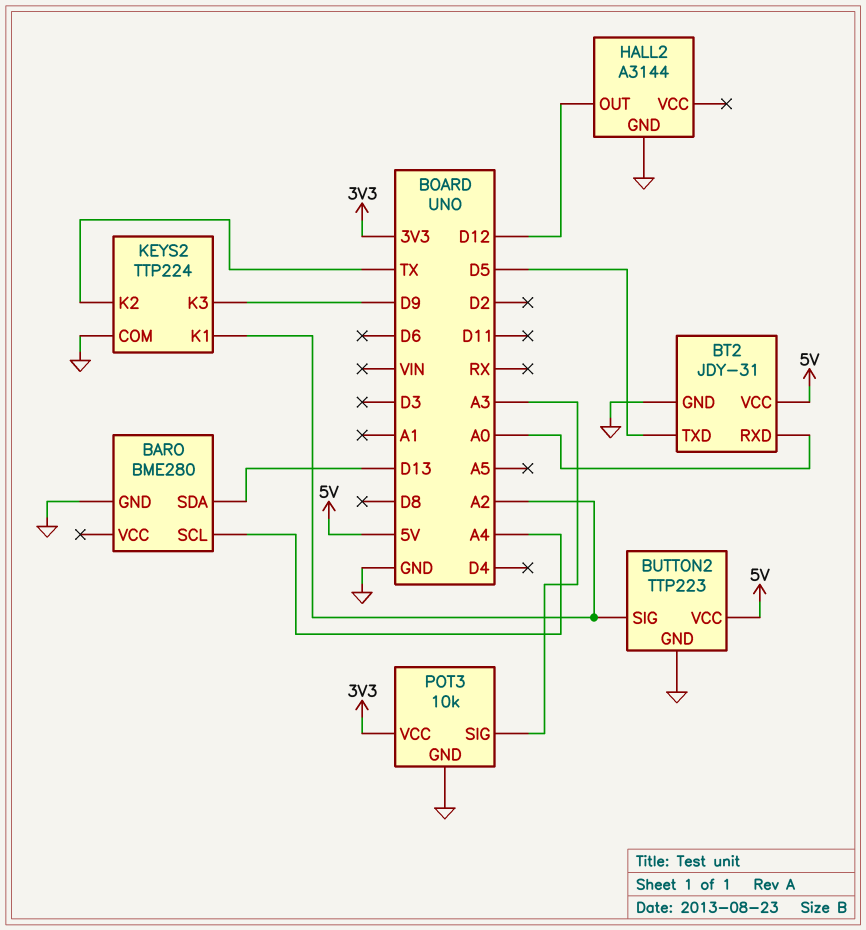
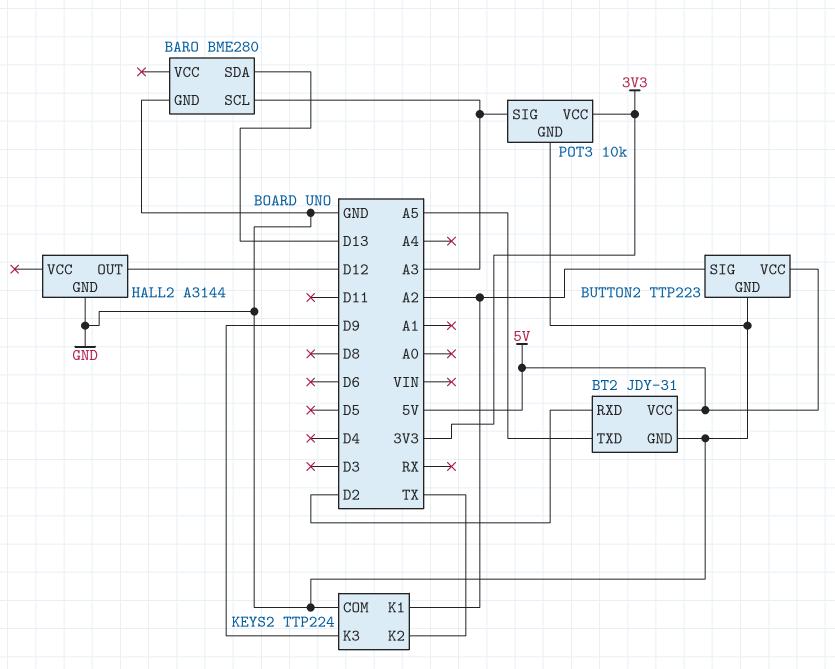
BARO pin SCL: A4 -> A3
BT2 pin RXD: A0 -> D2
BT2 pin TXD: D5 -> A5

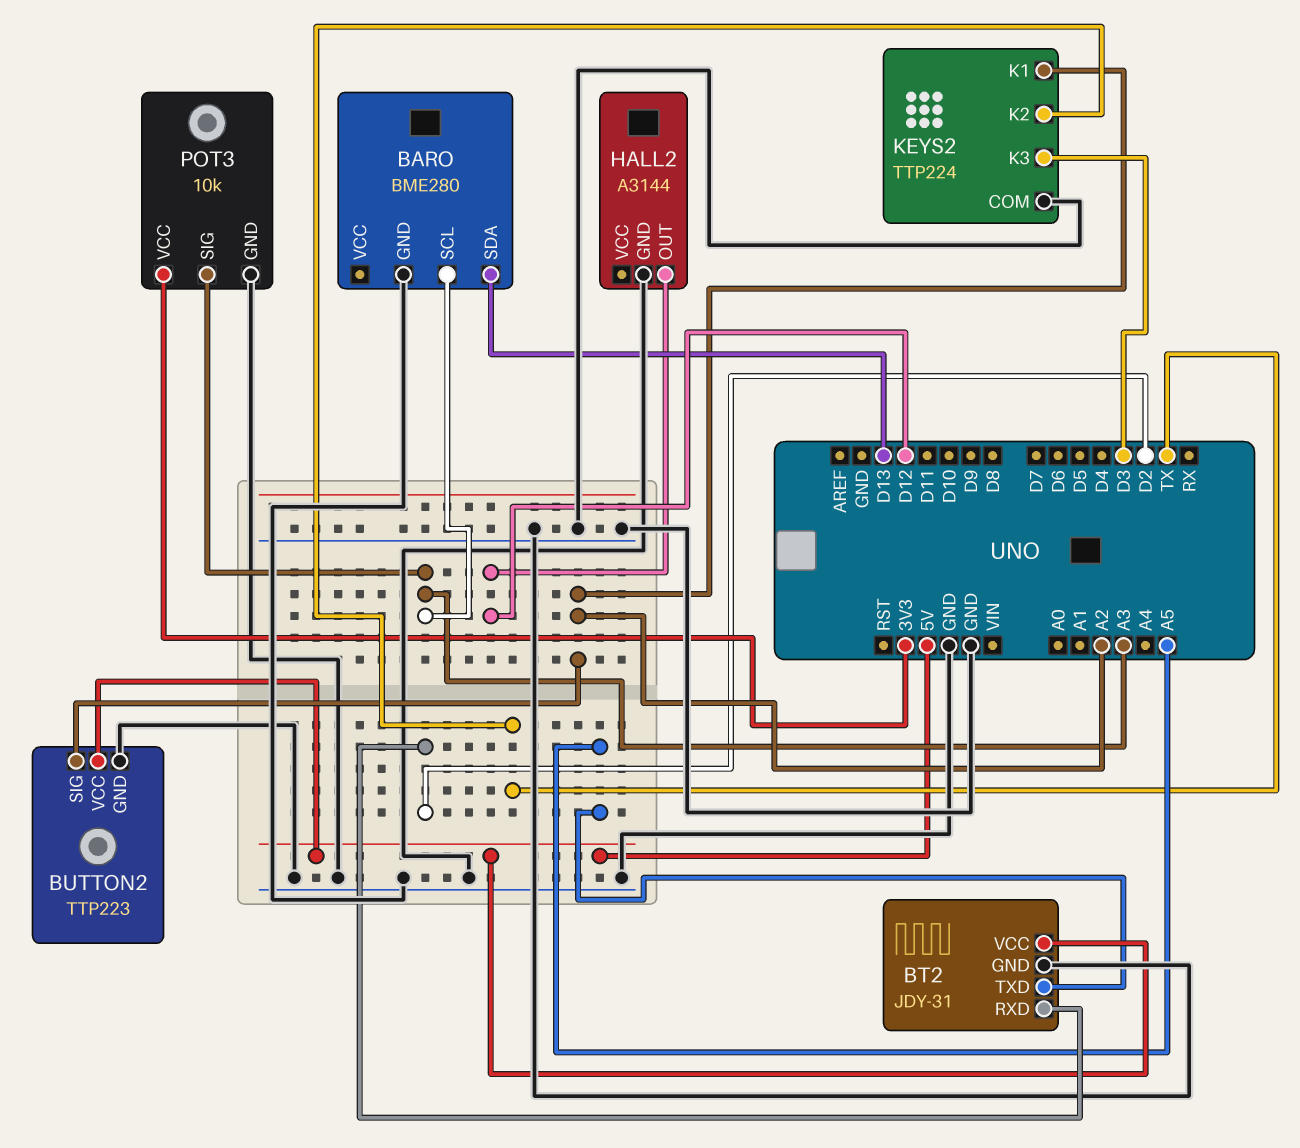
KEYS2 pin K3: D9 -> D3

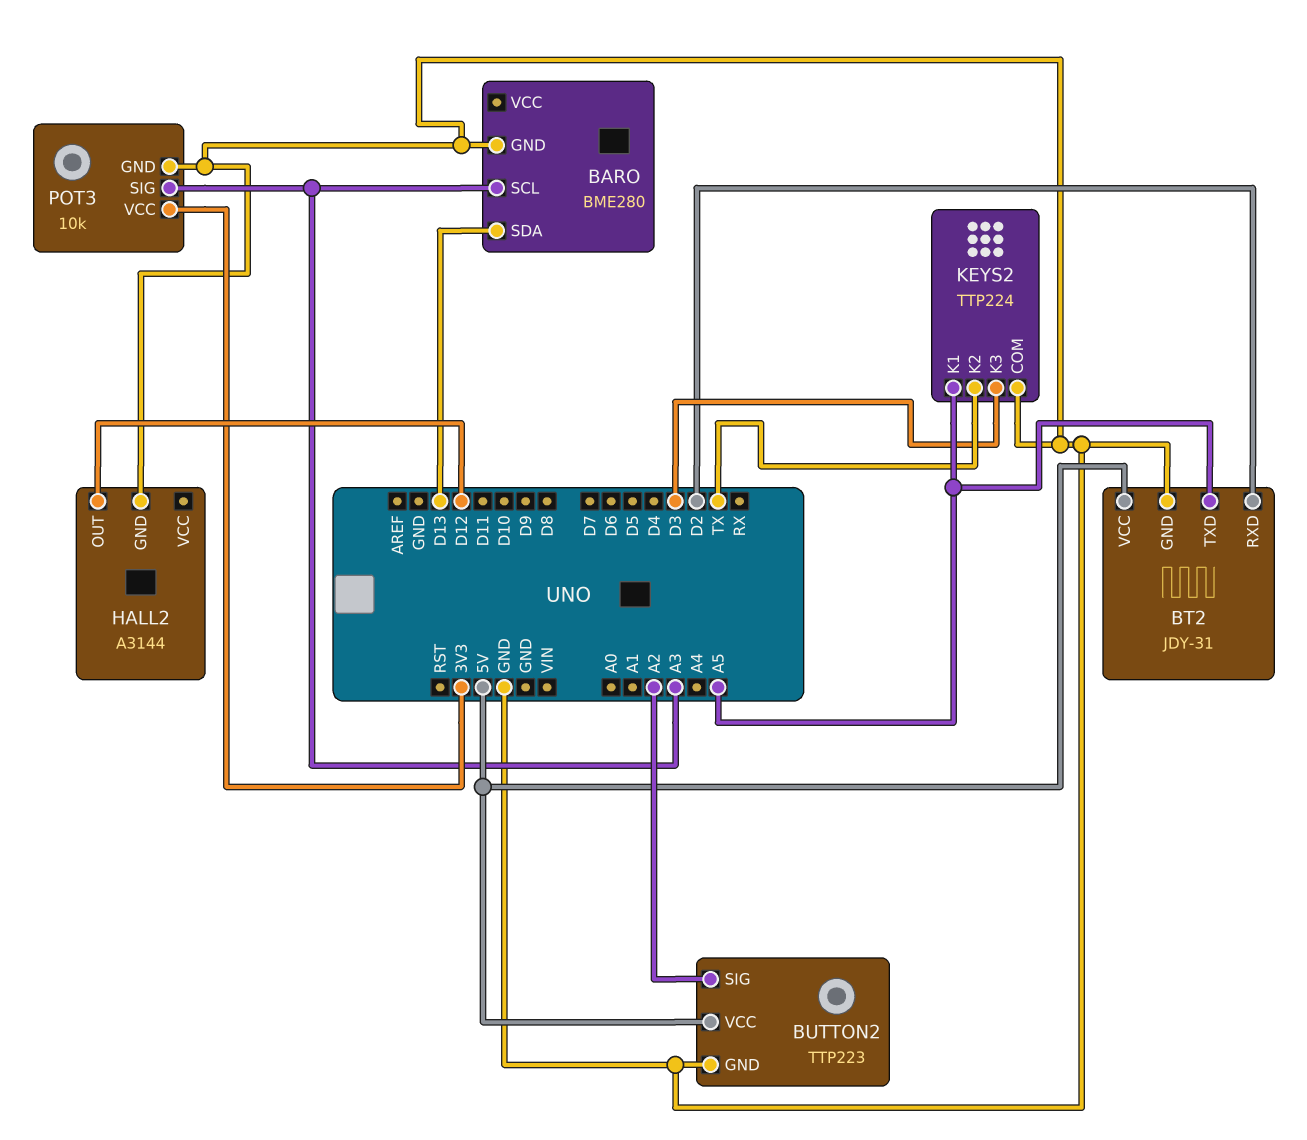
KEYS2 pin K1: A2 -> A5

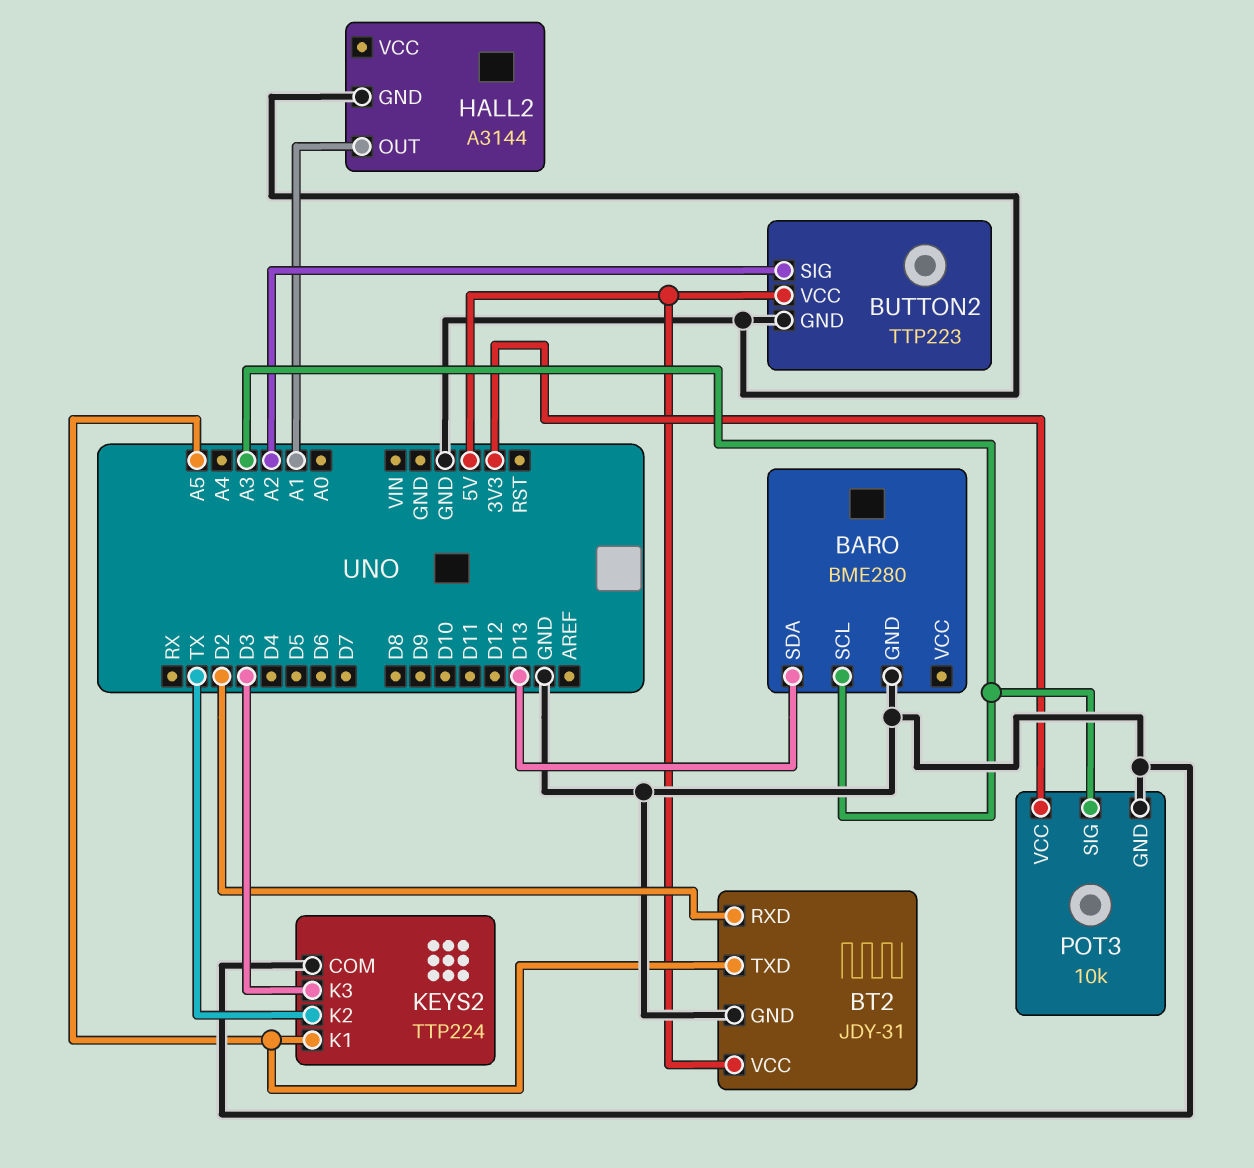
HALL2 pin OUT: D12 -> A1

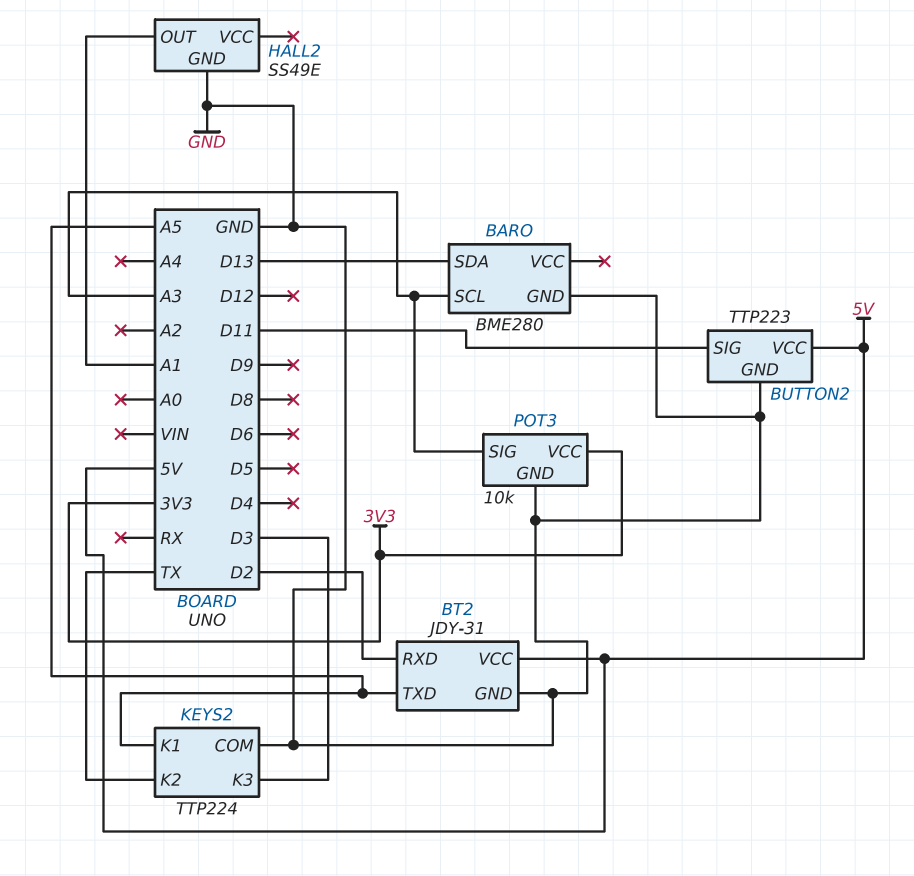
BUTTON2 pin SIG: A2 -> D11
HALL2: A3144 -> SS49E

